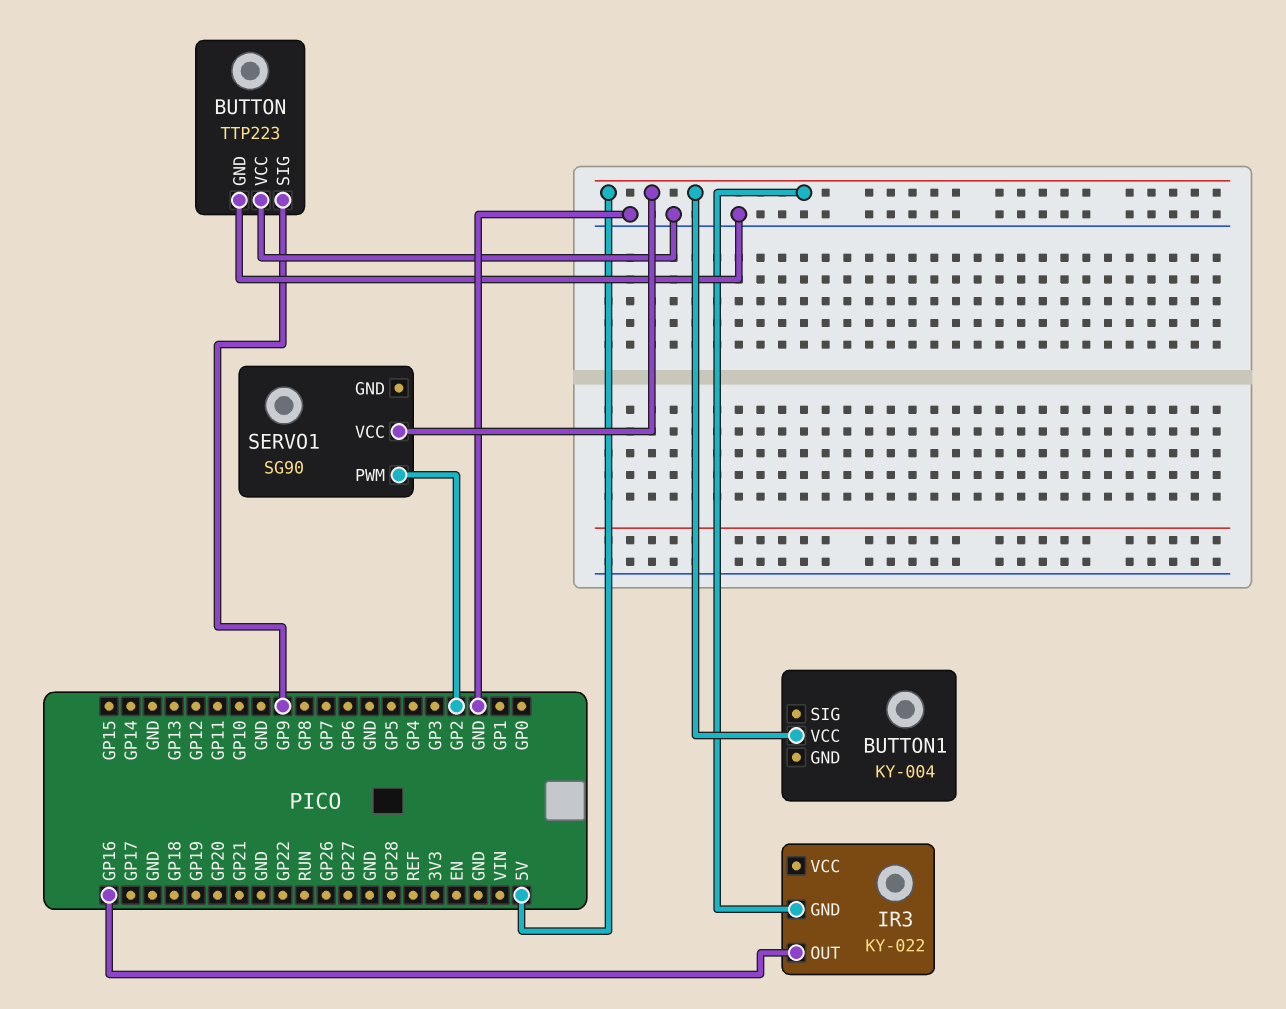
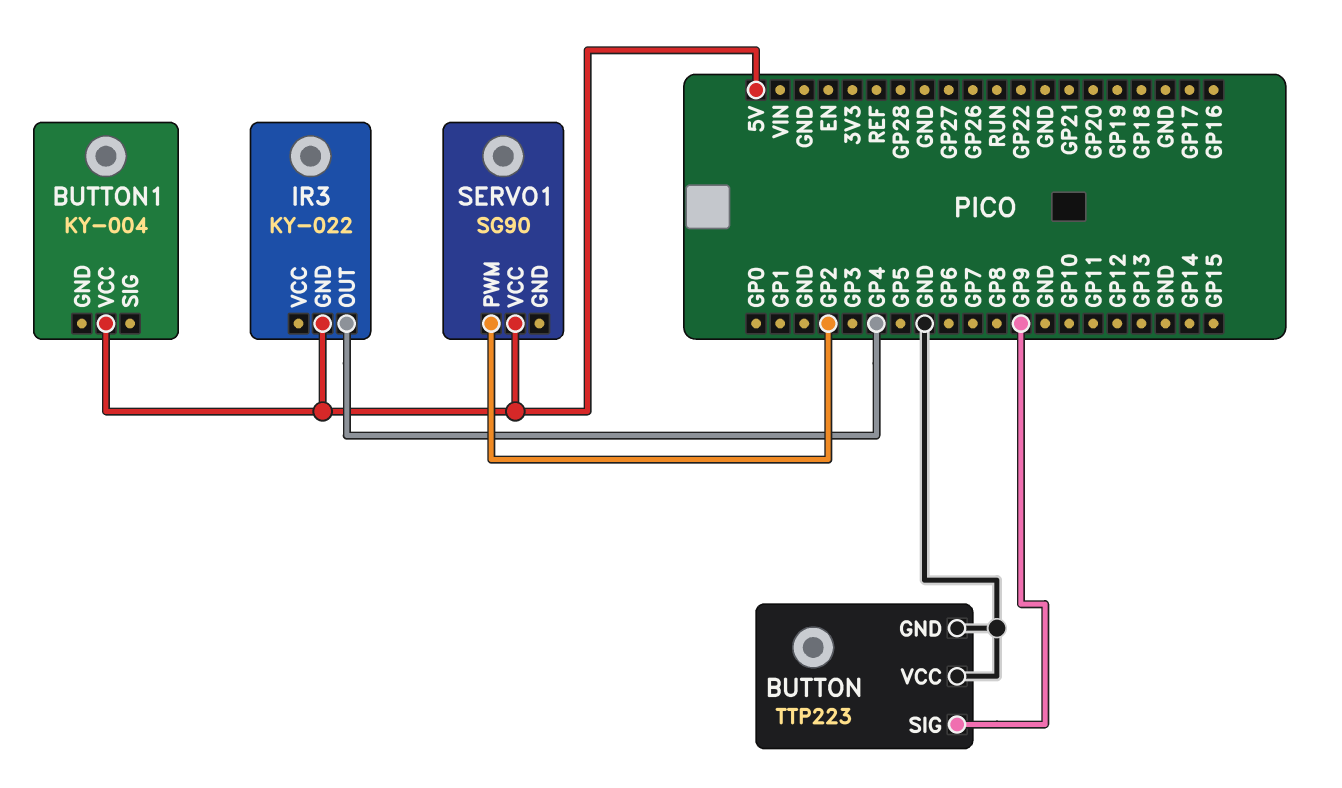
IR3 pin OUT: GP16 -> GP4

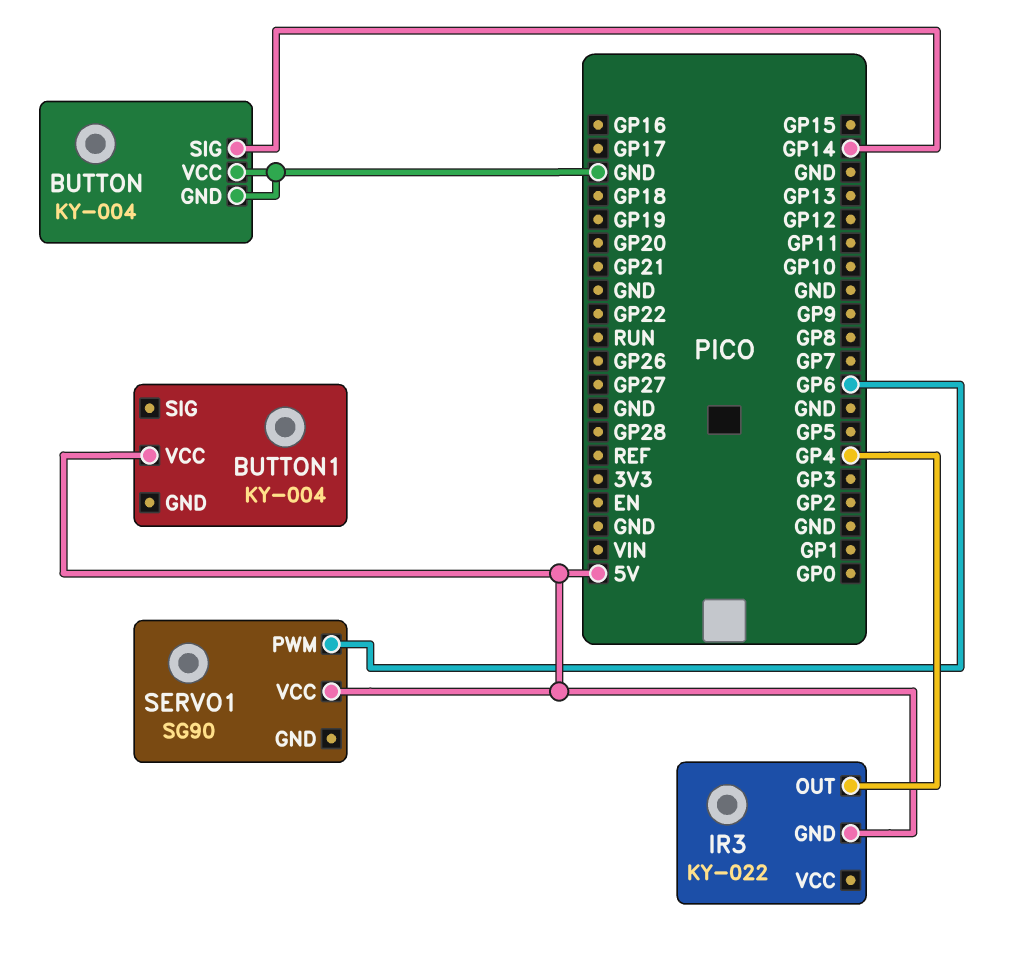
BUTTON: TTP223 -> KY-004
BUTTON pin SIG: GP9 -> GP14
SERVO1 pin PWM: GP2 -> GP6

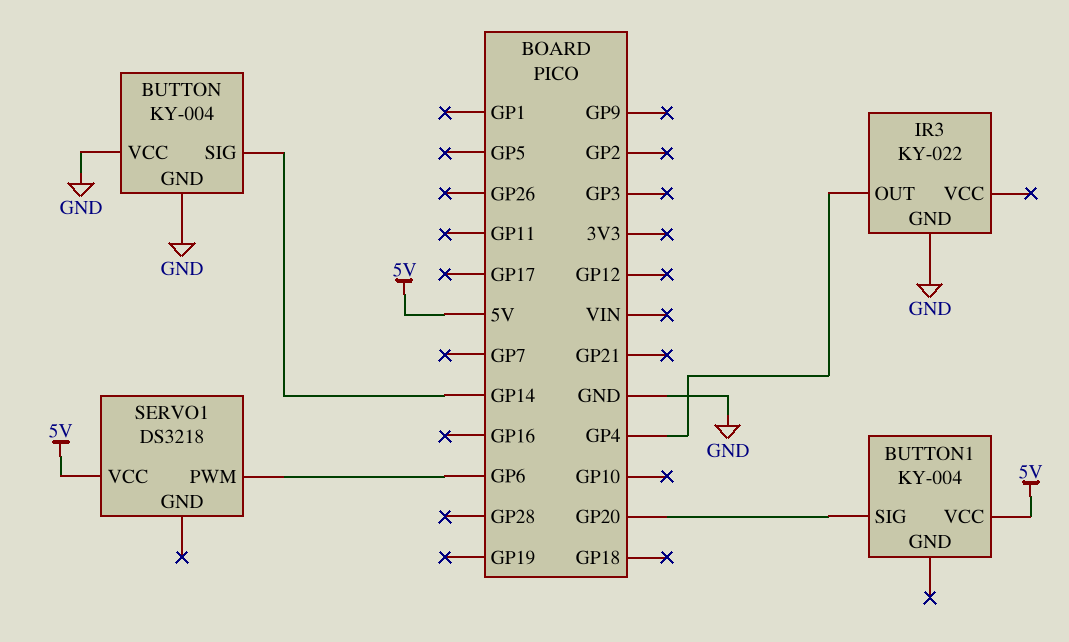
BUTTON1 pin SIG: none -> GP20
IR3 pin GND: 5V -> GND
SERVO1: SG90 -> DS3218

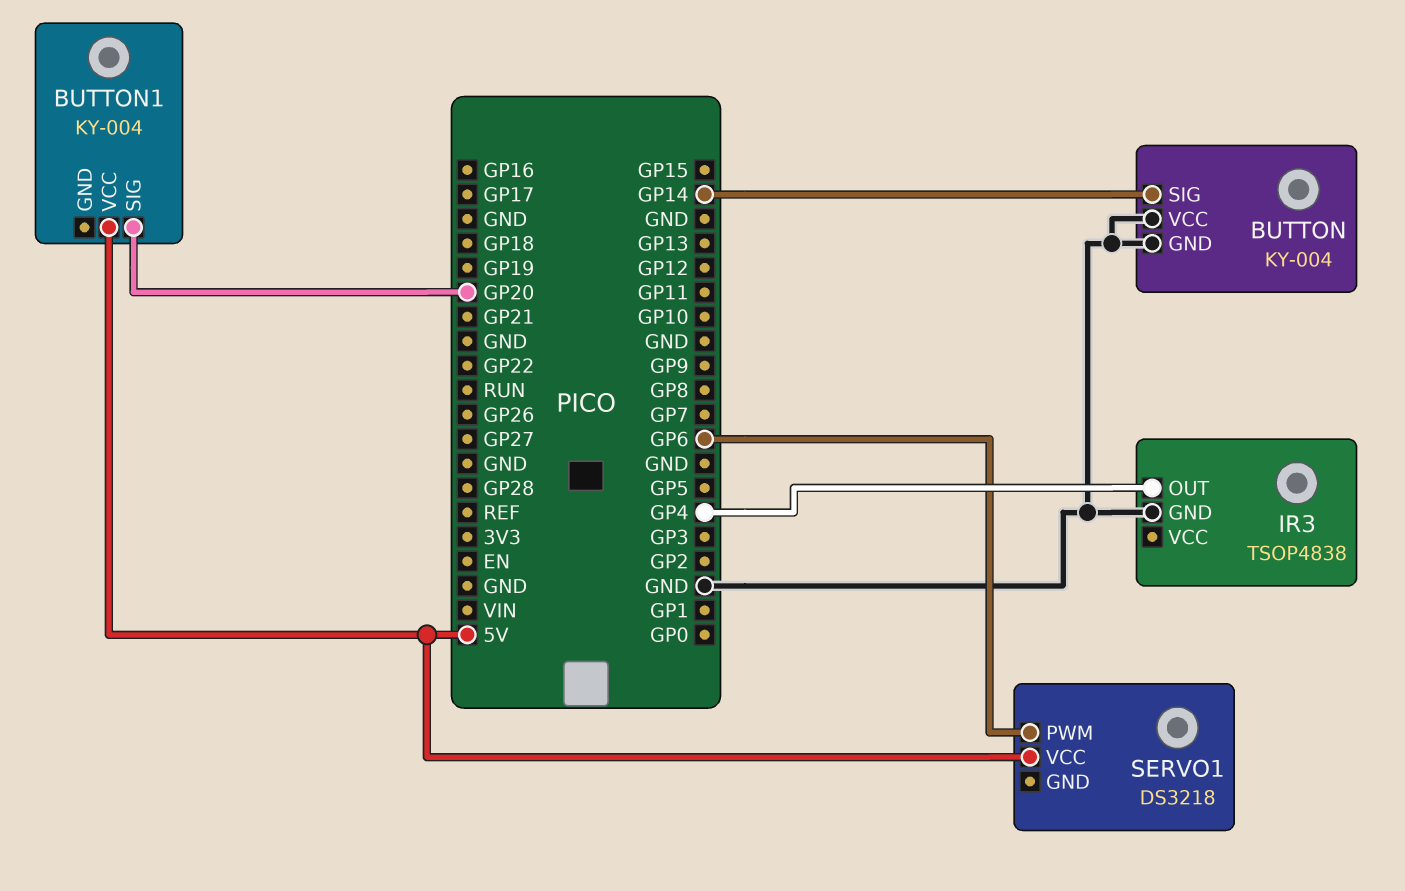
IR3: KY-022 -> TSOP4838

